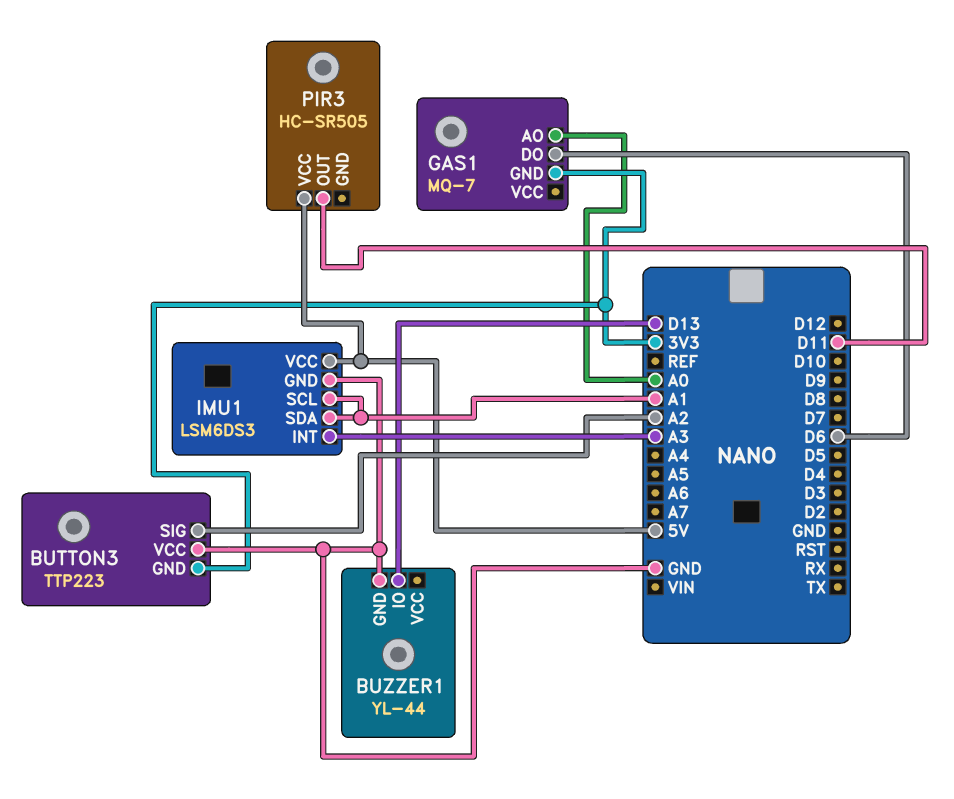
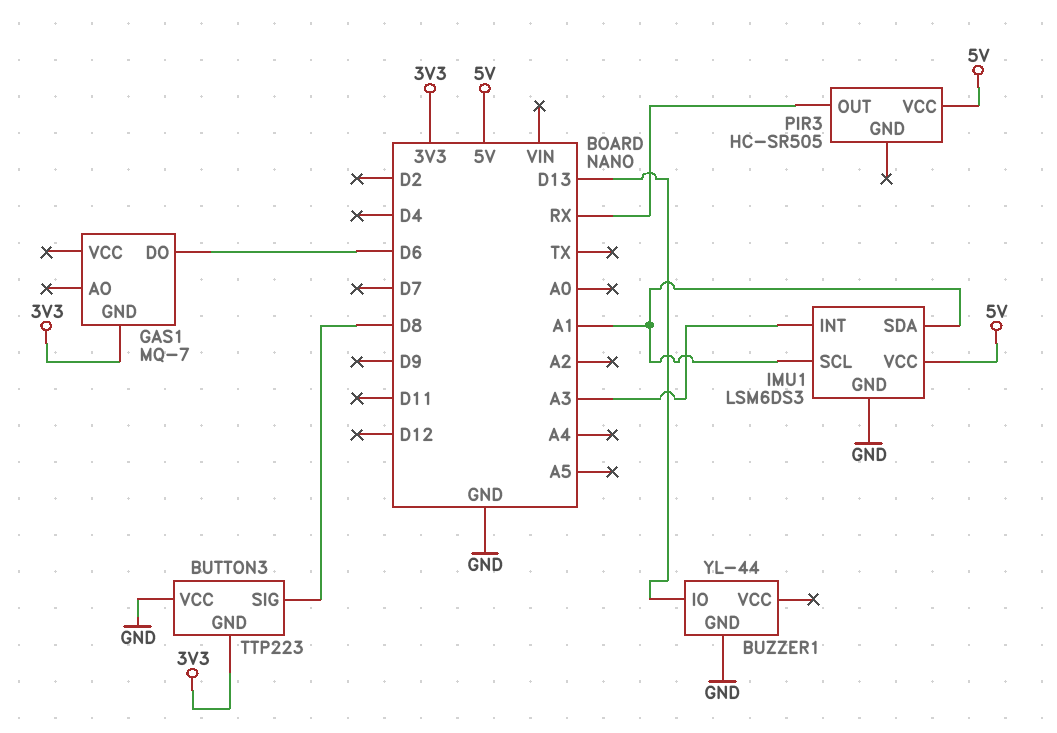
BUTTON3 pin SIG: A2 -> D8
GAS1 pin AO: A0 -> none
PIR3 pin OUT: D11 -> RX

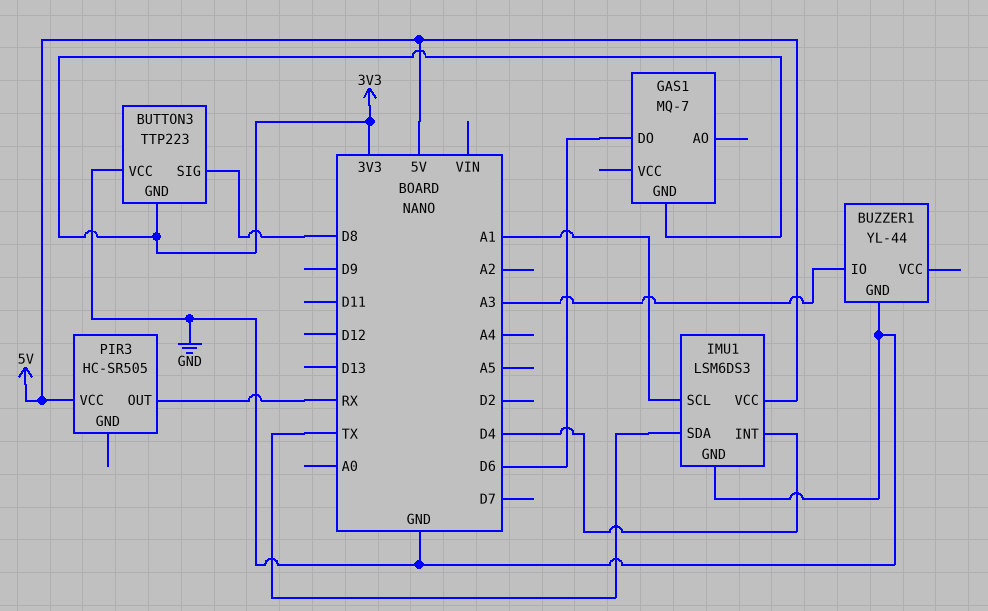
BUZZER1 pin IO: D13 -> A3
IMU1 pin INT: A3 -> D4
IMU1 pin SDA: A1 -> TX

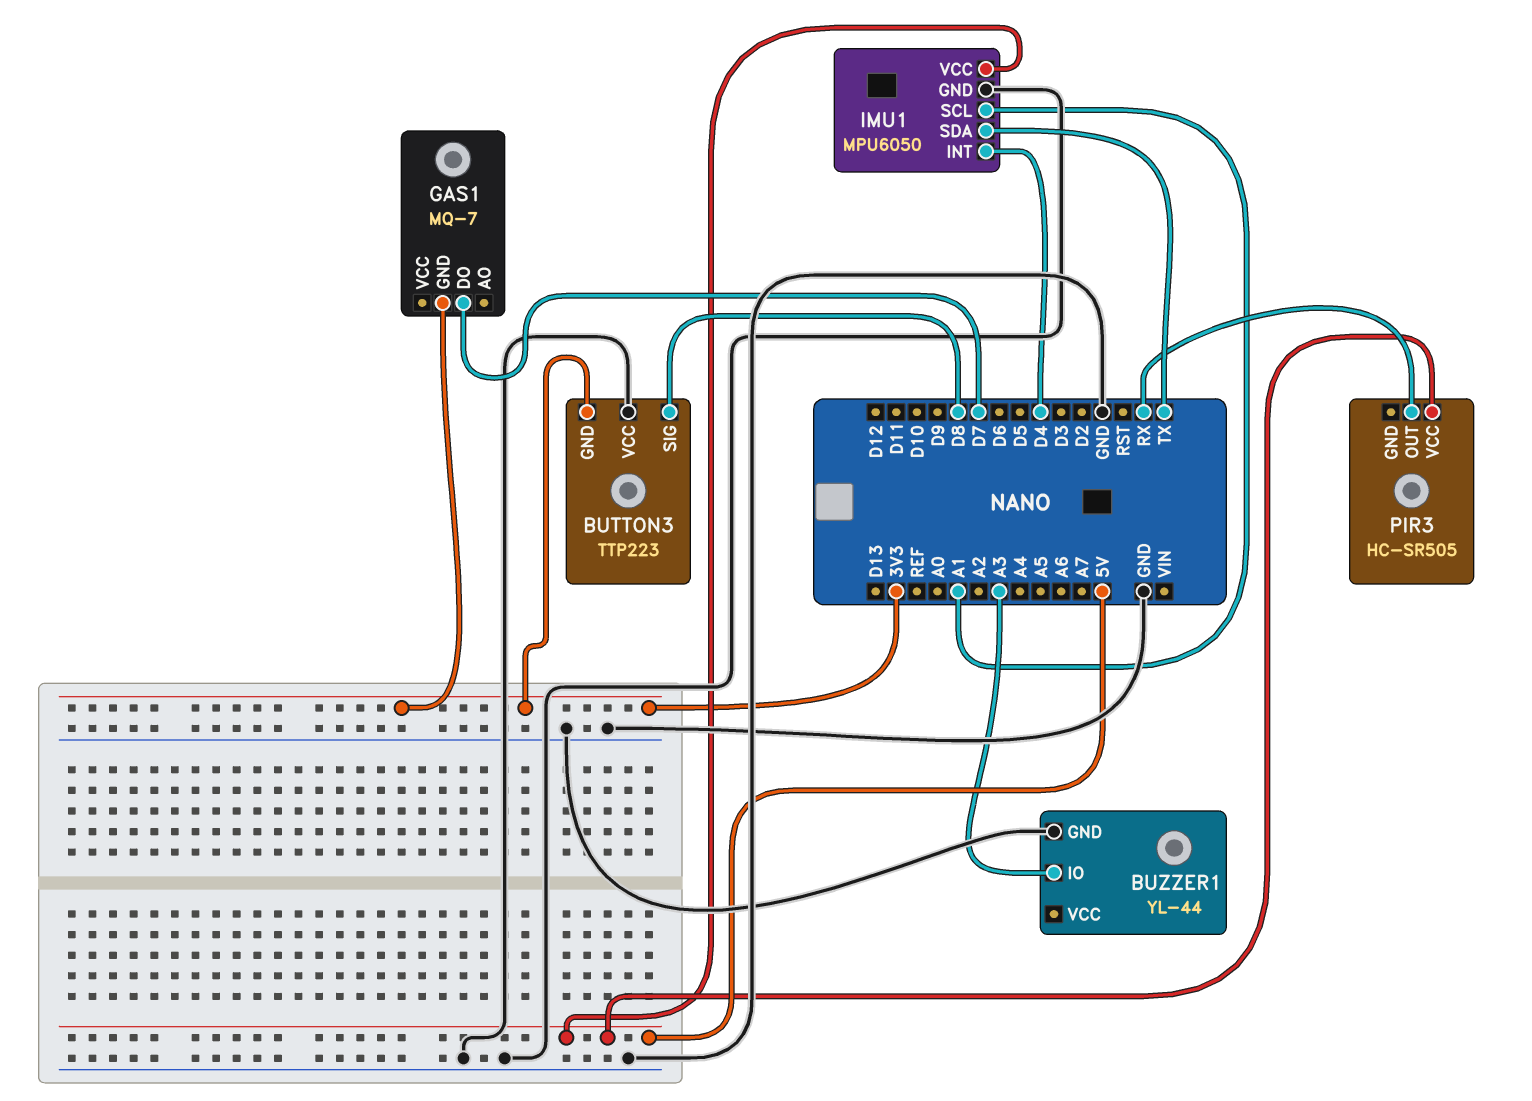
GAS1 pin DO: D6 -> D7
IMU1: LSM6DS3 -> MPU6050

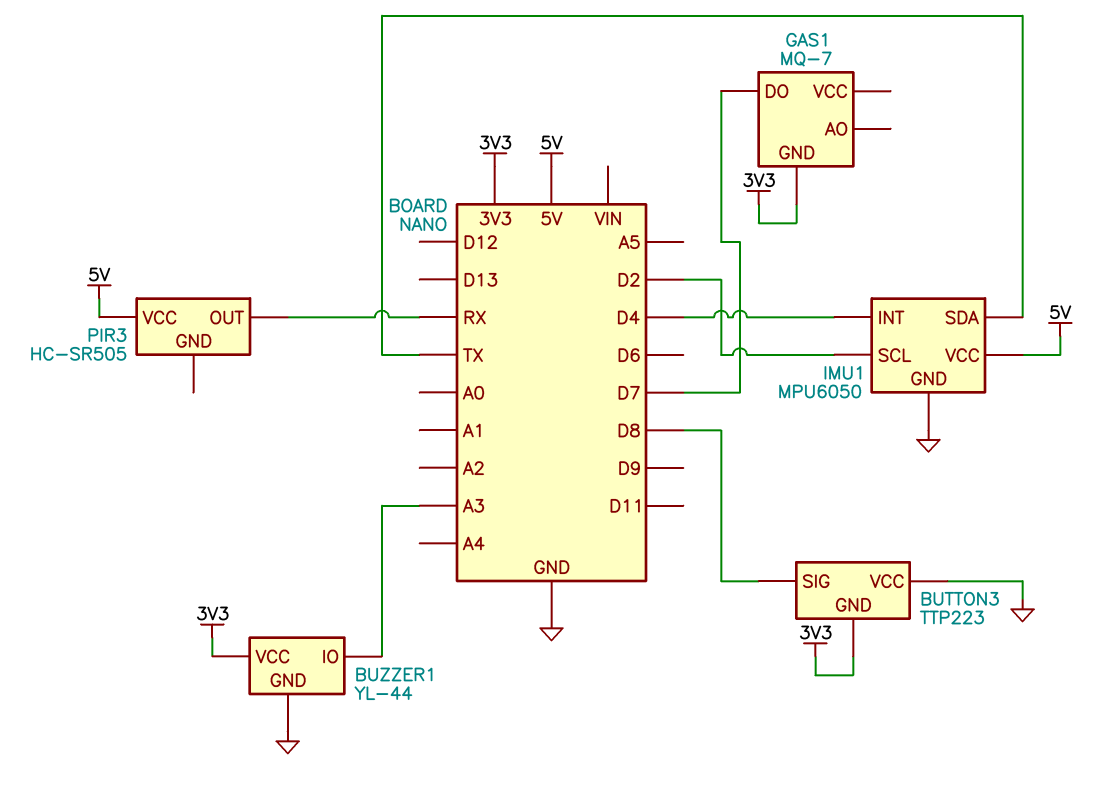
BUZZER1 pin VCC: none -> 3V3
IMU1 pin SCL: A1 -> D2

